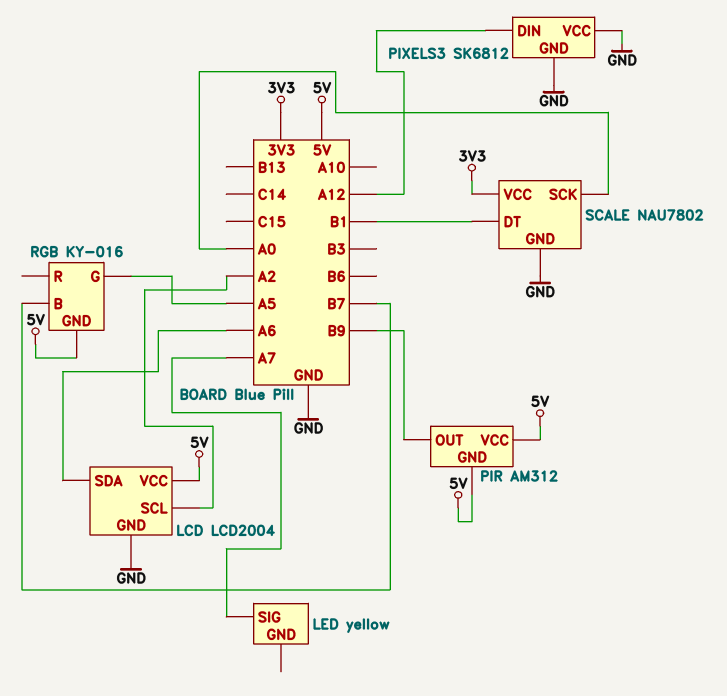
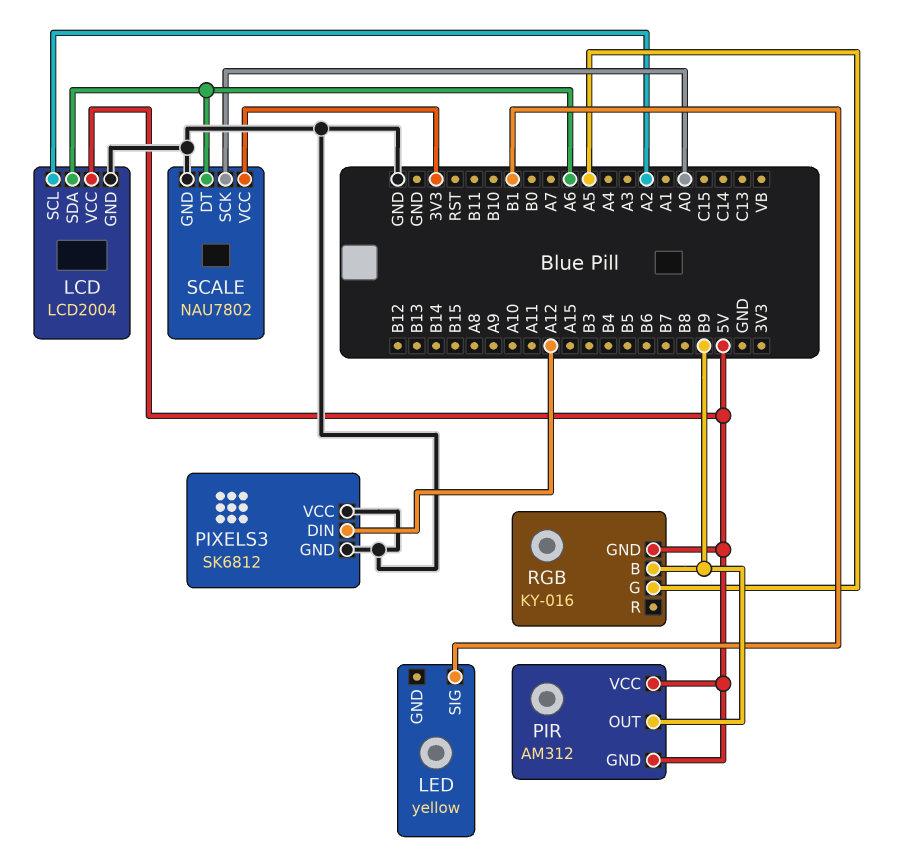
LED pin SIG: A7 -> B1
RGB pin B: B7 -> B9
SCALE pin DT: B1 -> A6

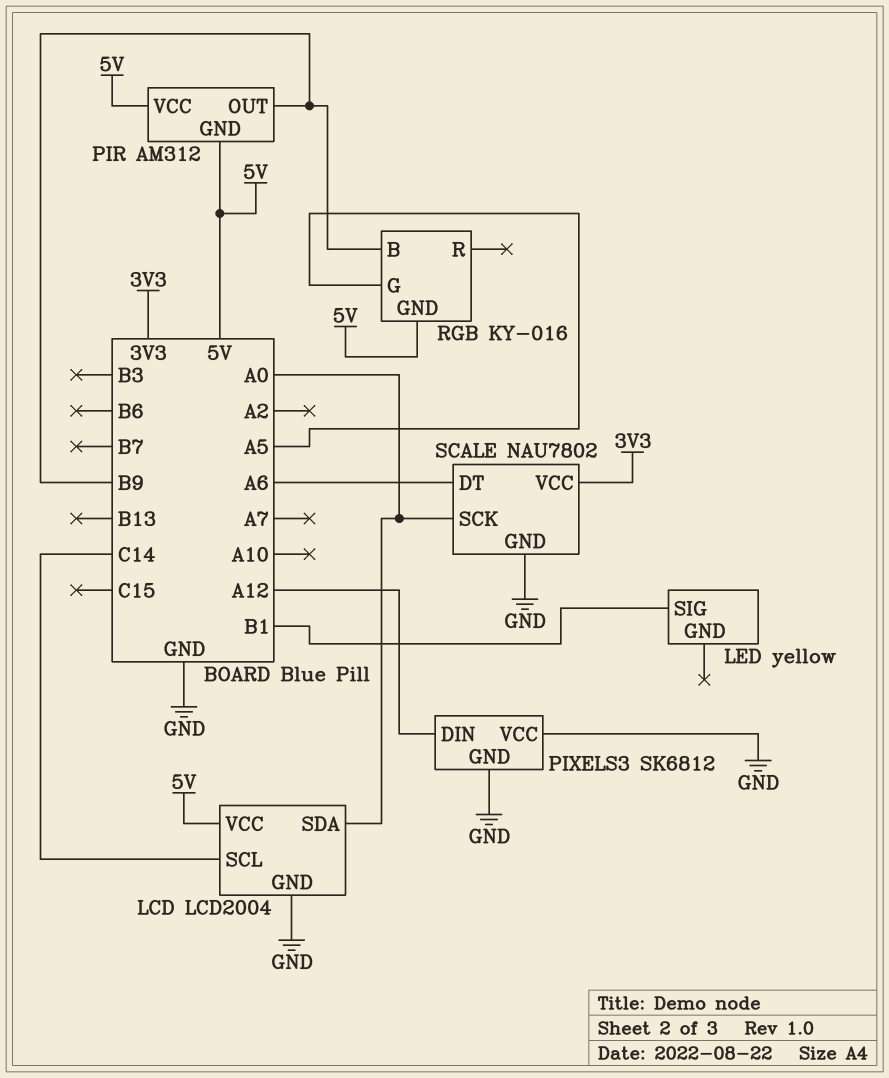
LCD pin SCL: A2 -> C14
LCD pin SDA: A6 -> A0

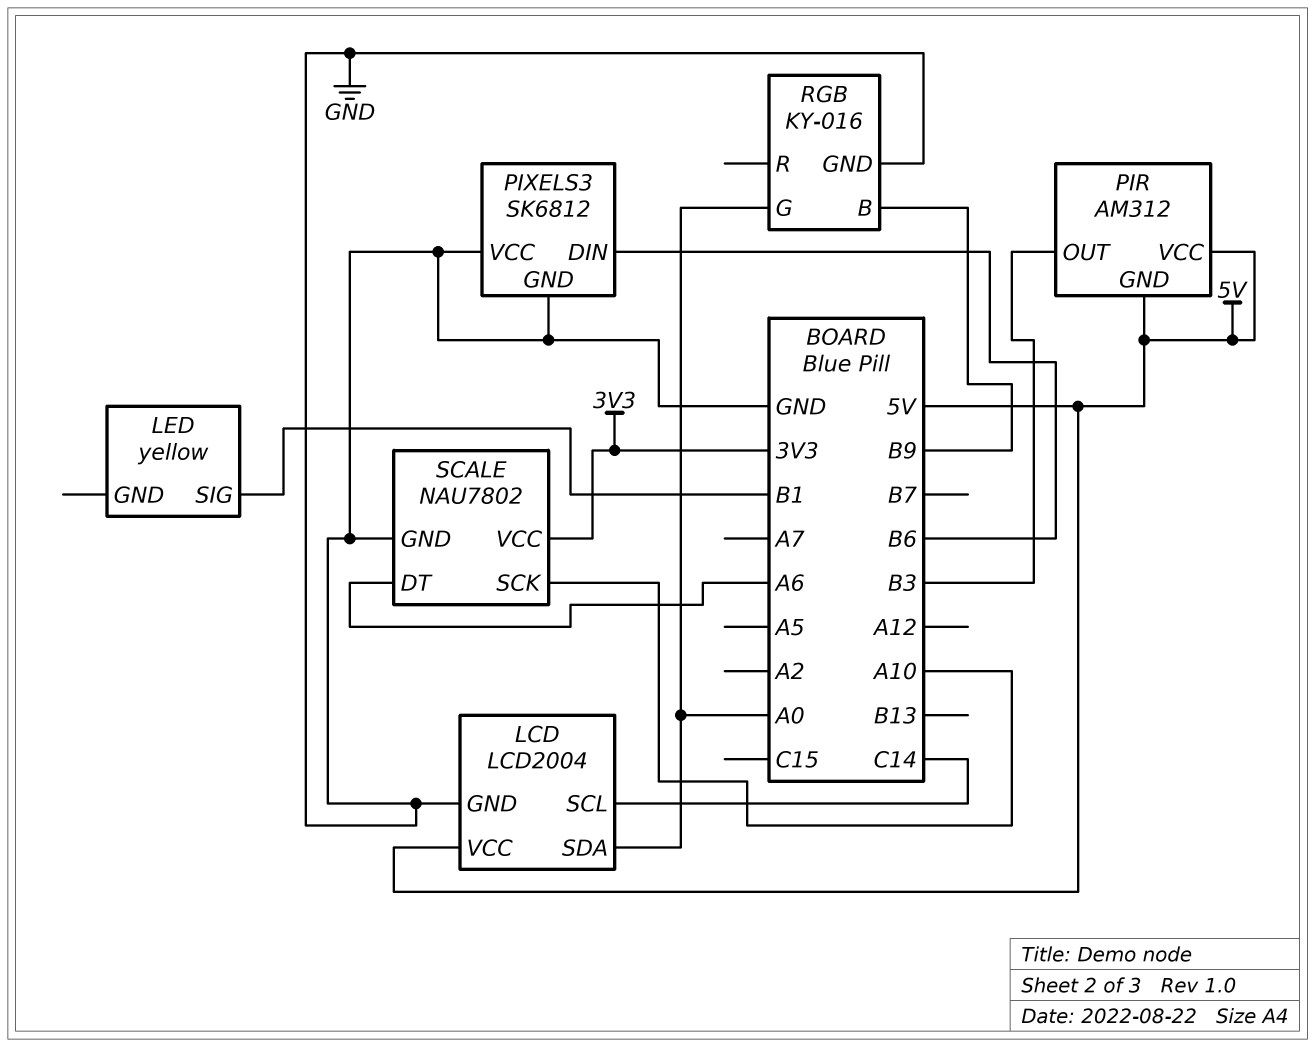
PIR pin OUT: B9 -> B3
PIXELS3 pin DIN: A12 -> B6
RGB pin G: A5 -> A0
RGB pin GND: 5V -> GND
SCALE pin SCK: A0 -> A10

